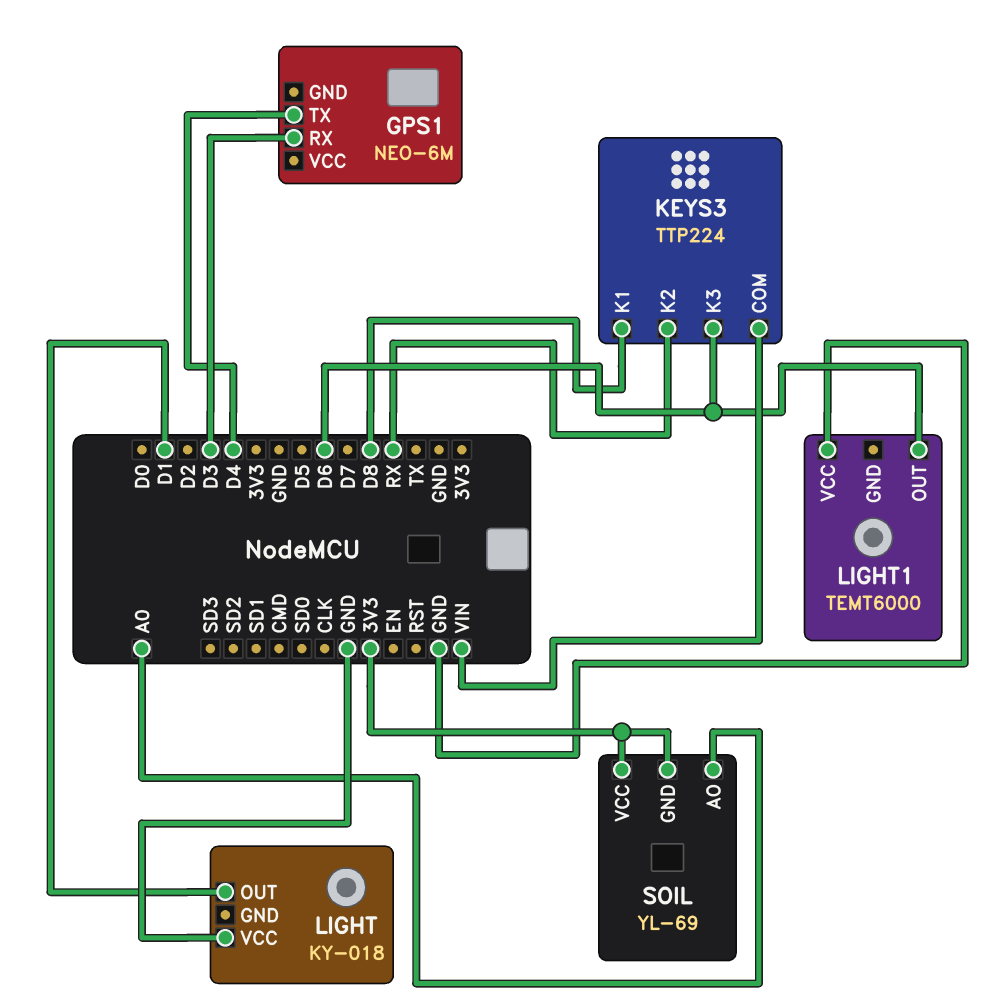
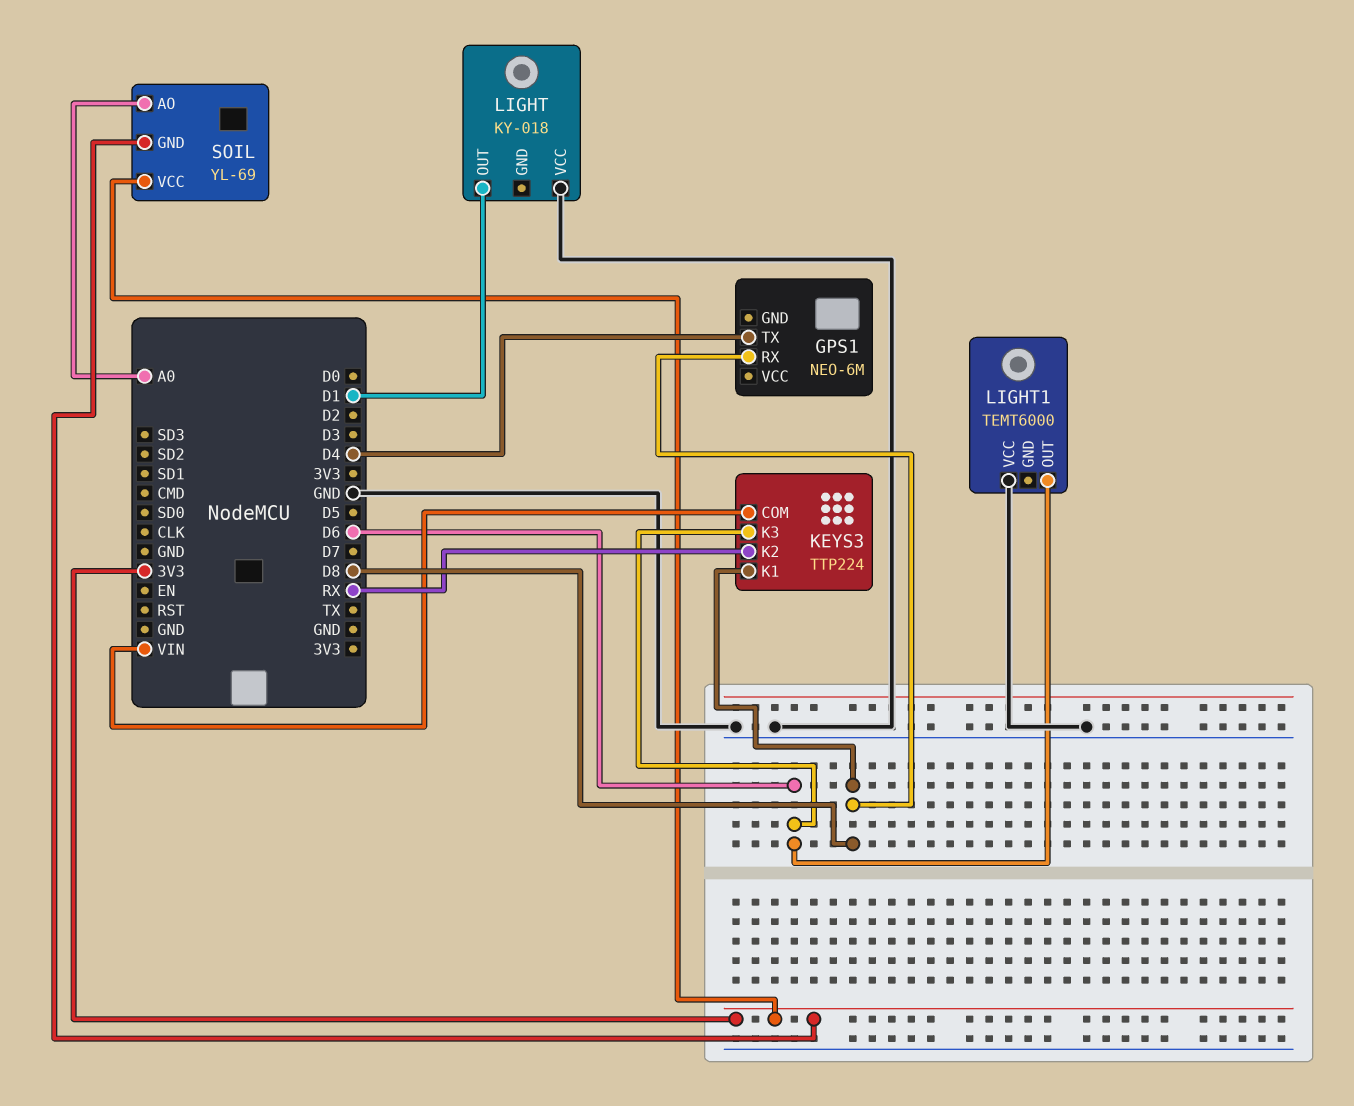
GPS1 pin RX: D3 -> D8

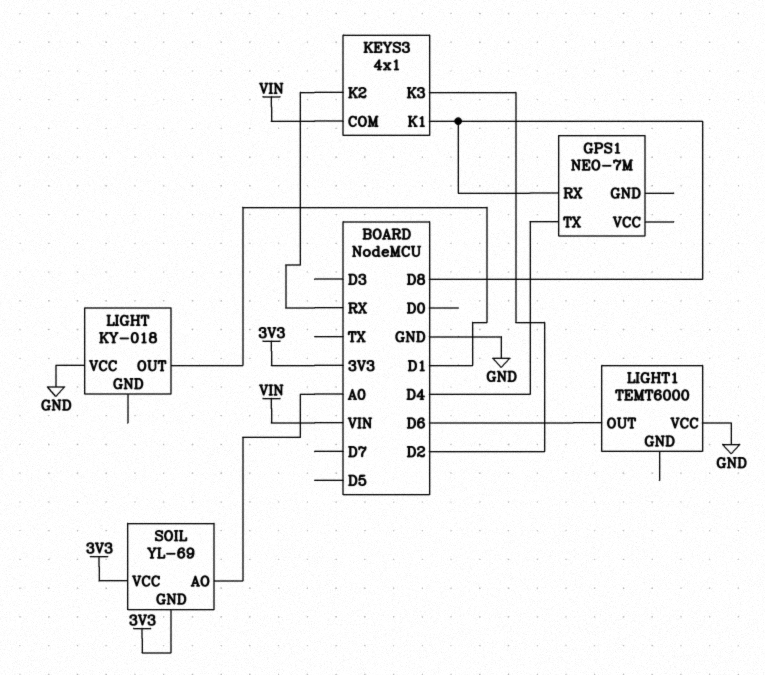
GPS1: NEO-6M -> NEO-7M
KEYS3: TTP224 -> 4x1
KEYS3 pin K3: D6 -> D2

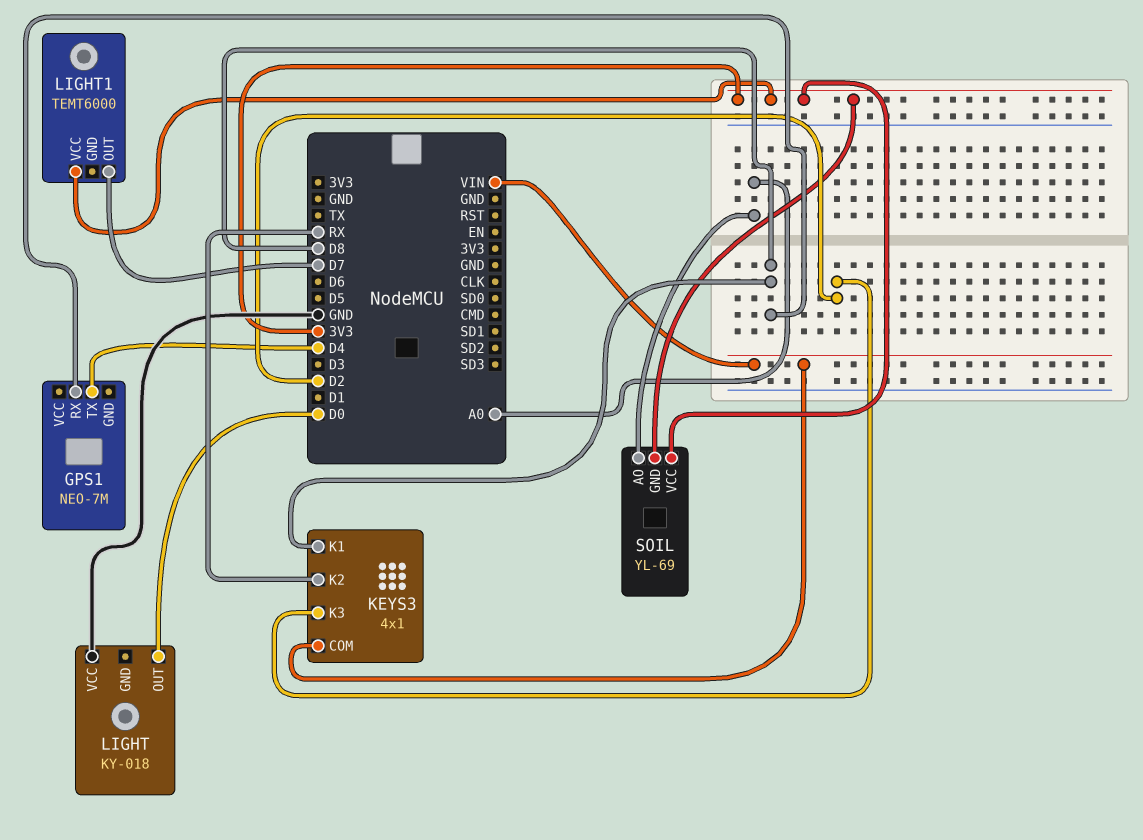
LIGHT pin OUT: D1 -> D0
LIGHT1 pin OUT: D6 -> D7
LIGHT1 pin VCC: GND -> 3V3

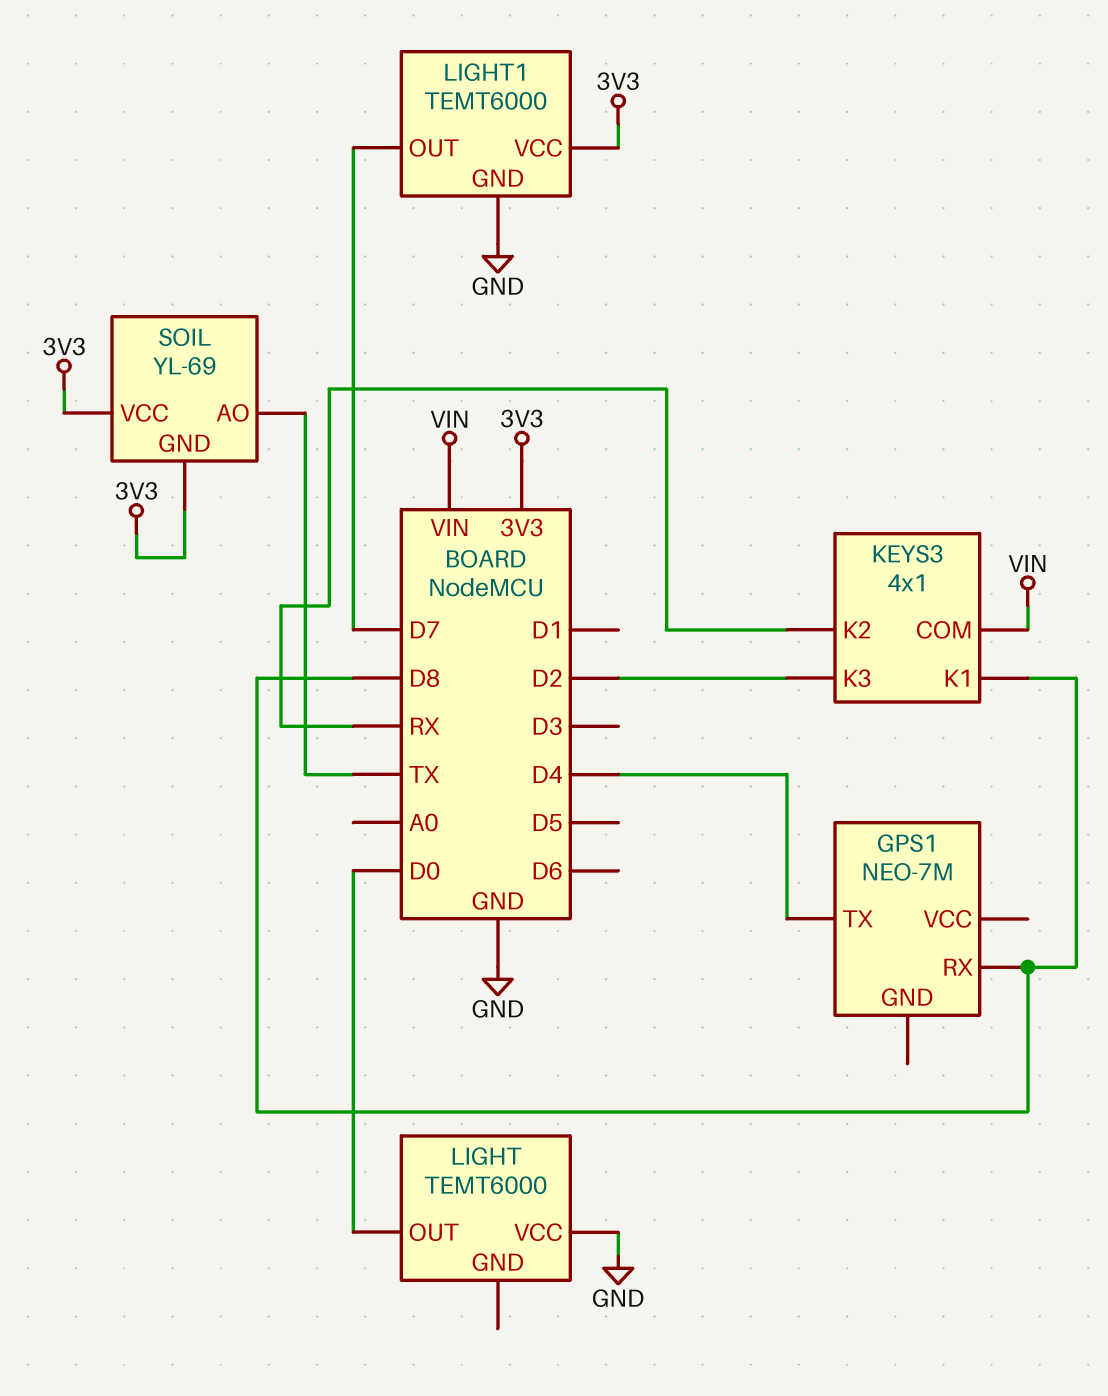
LIGHT: KY-018 -> TEMT6000
LIGHT1 pin GND: none -> GND
SOIL pin AO: A0 -> TX

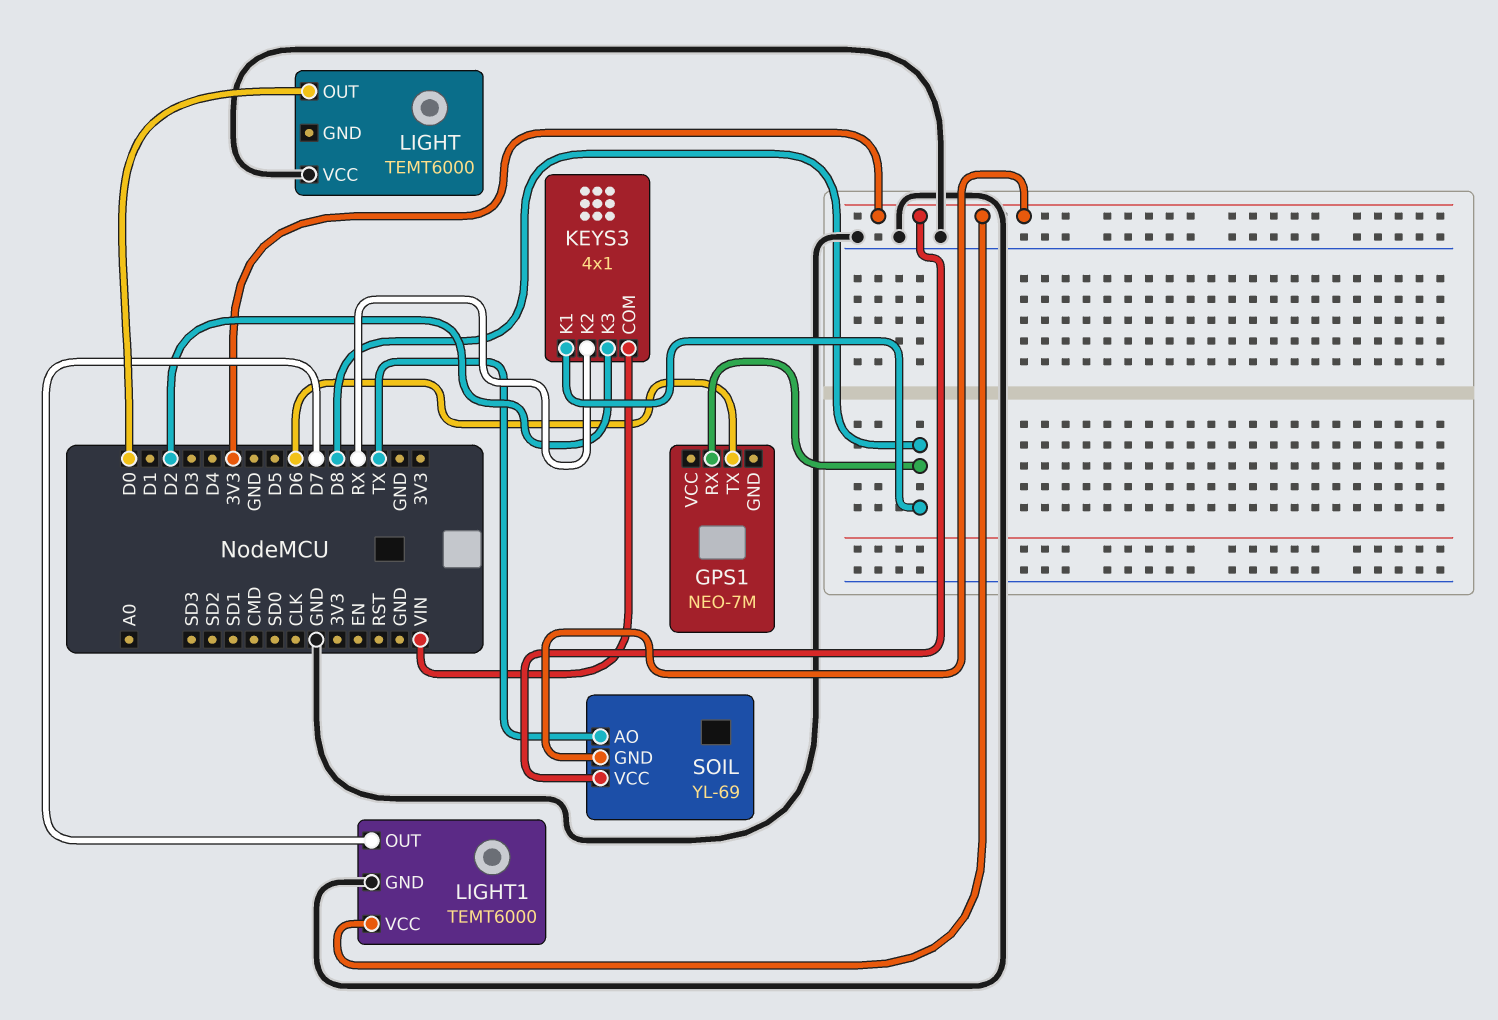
GPS1 pin TX: D4 -> D6

